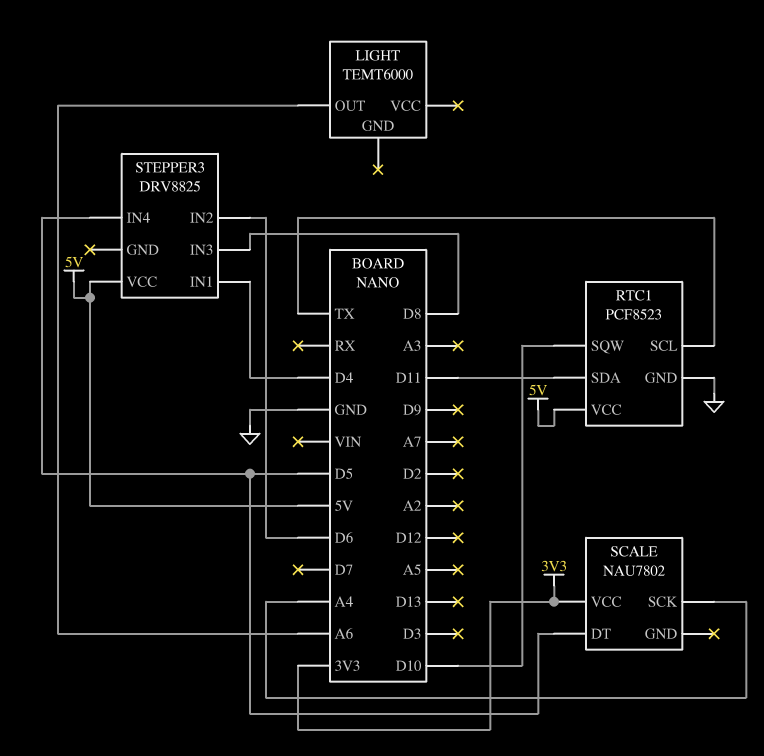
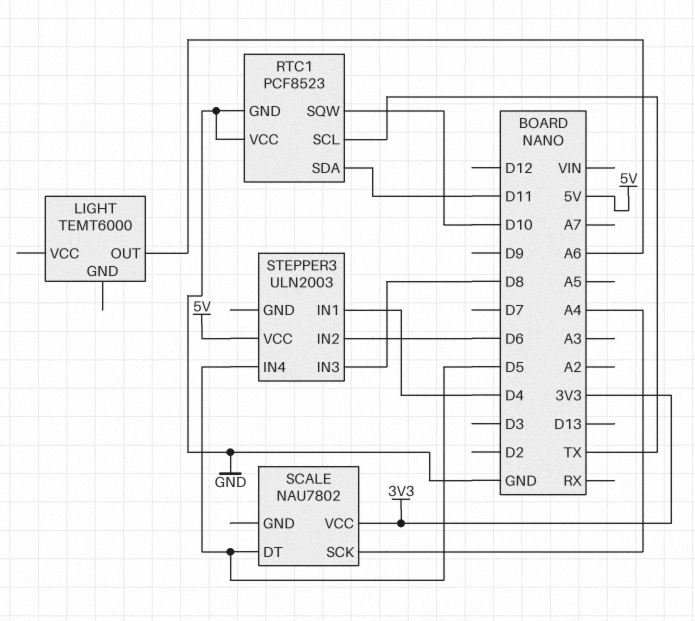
RTC1 pin VCC: 5V -> GND
STEPPER3: DRV8825 -> ULN2003

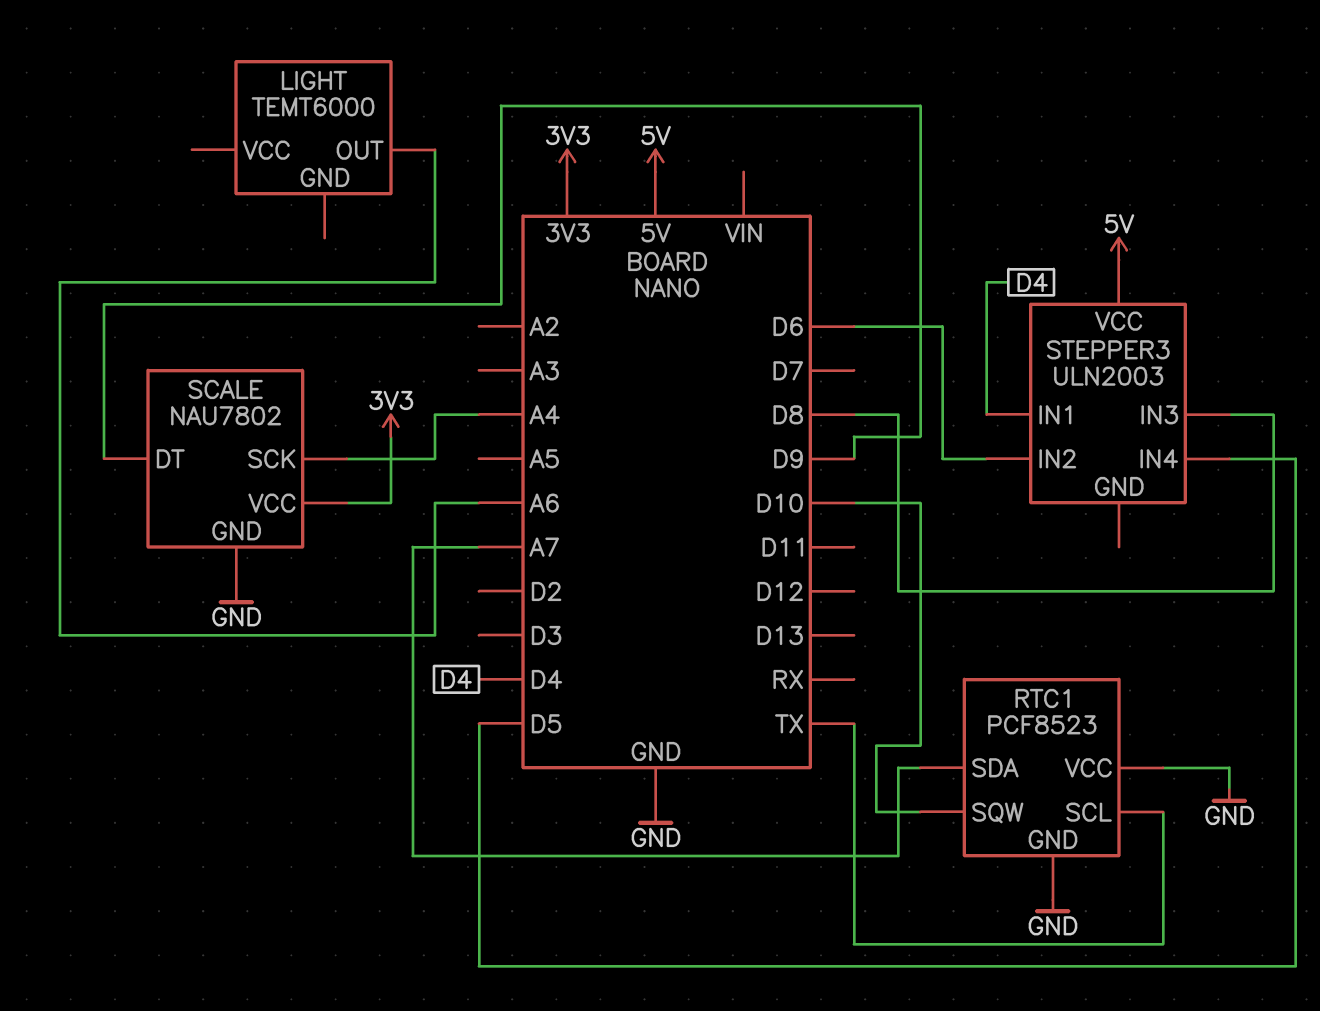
RTC1 pin SDA: D11 -> A7
SCALE pin DT: D5 -> D9
SCALE pin GND: none -> GND

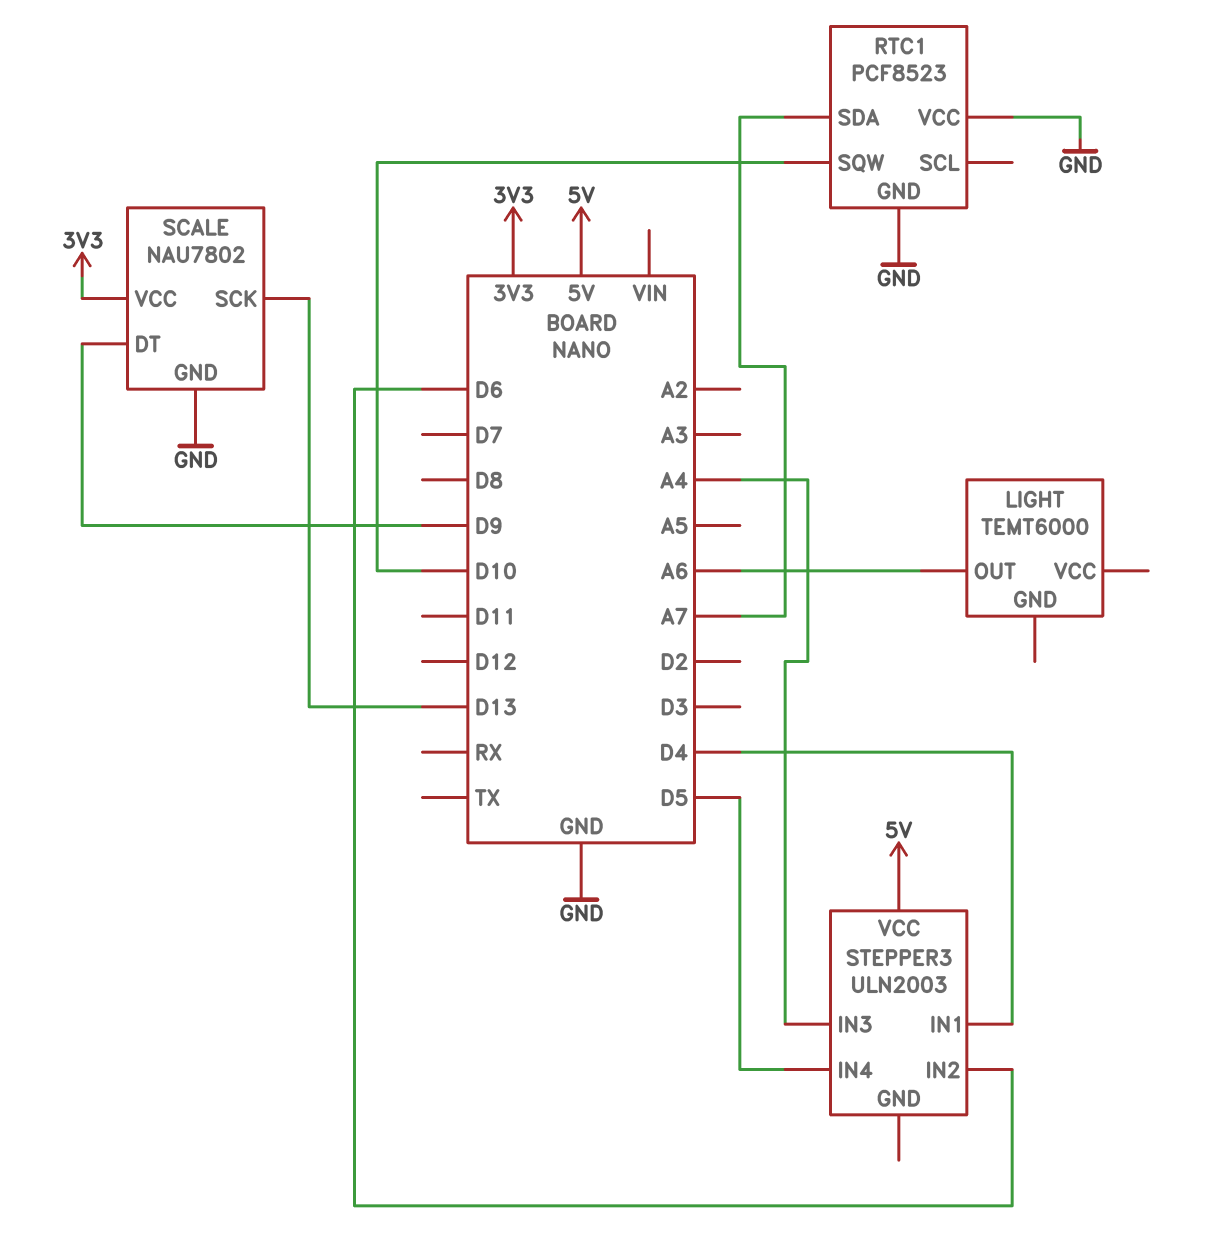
RTC1 pin SCL: TX -> none
SCALE pin SCK: A4 -> D13
STEPPER3 pin IN3: D8 -> A4

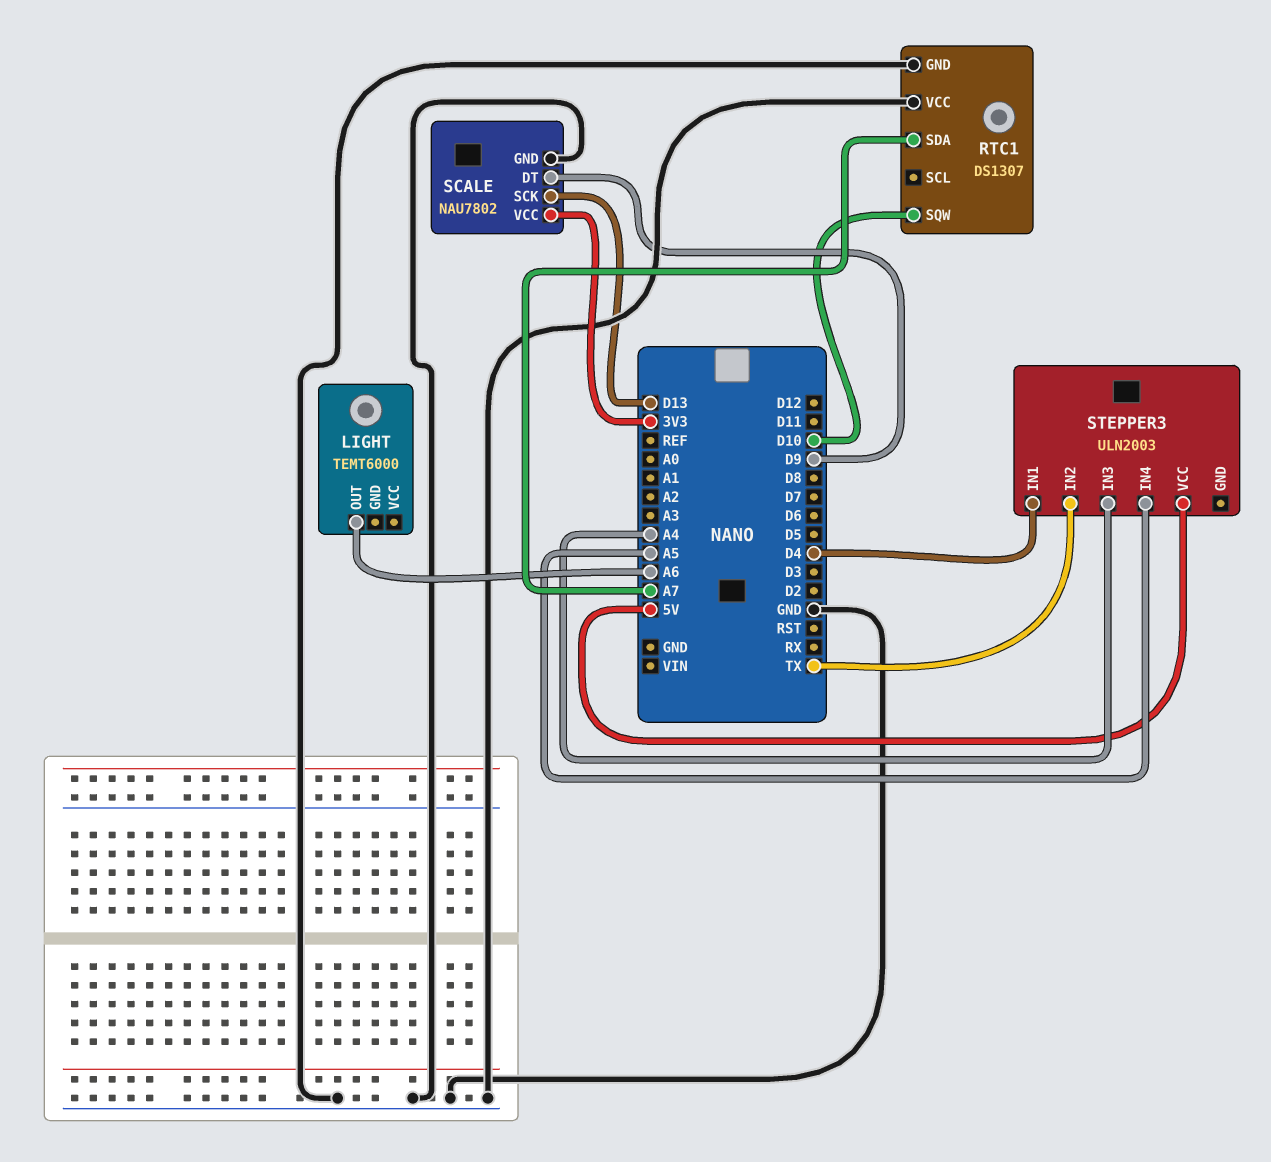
RTC1: PCF8523 -> DS1307
STEPPER3 pin IN2: D6 -> TX
STEPPER3 pin IN4: D5 -> A5

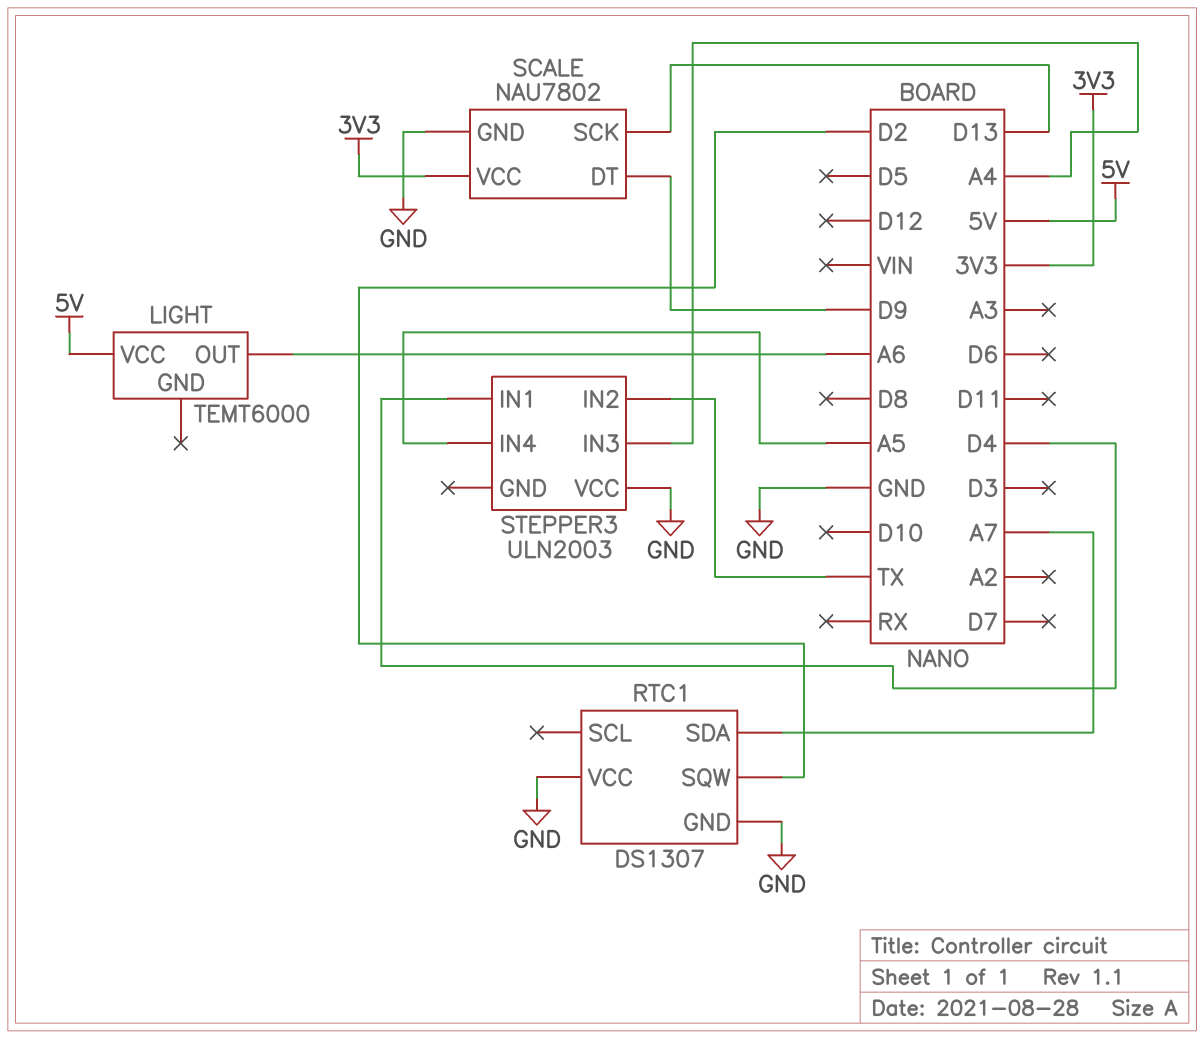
LIGHT pin VCC: none -> 5V
RTC1 pin SQW: D10 -> D2
STEPPER3 pin VCC: 5V -> GND

